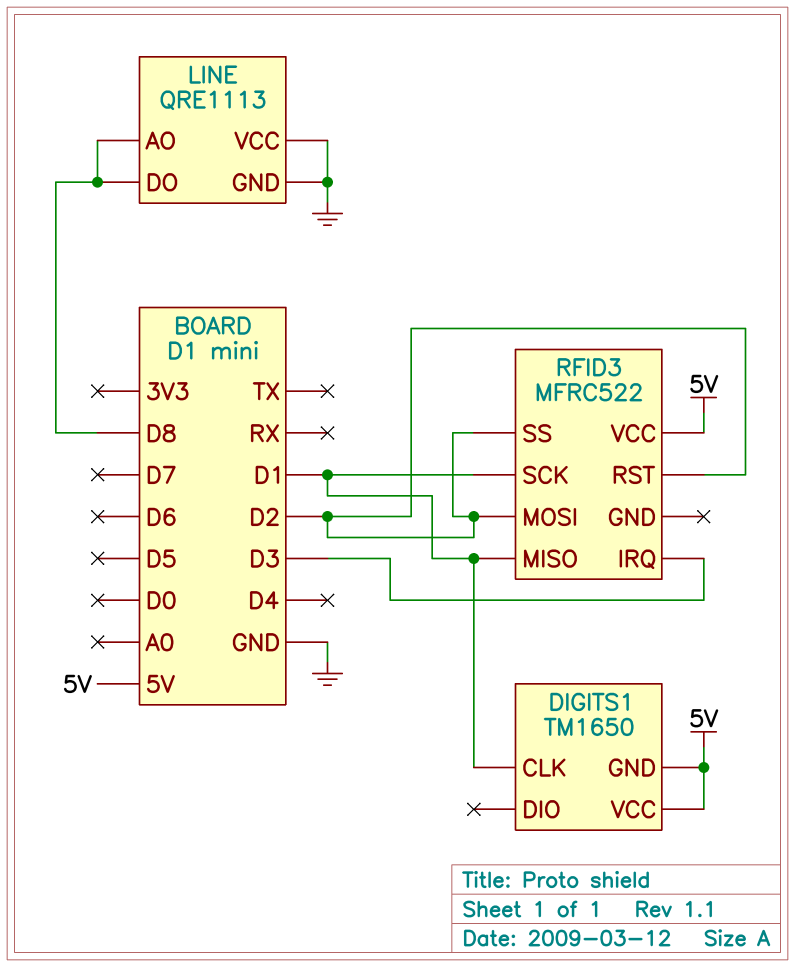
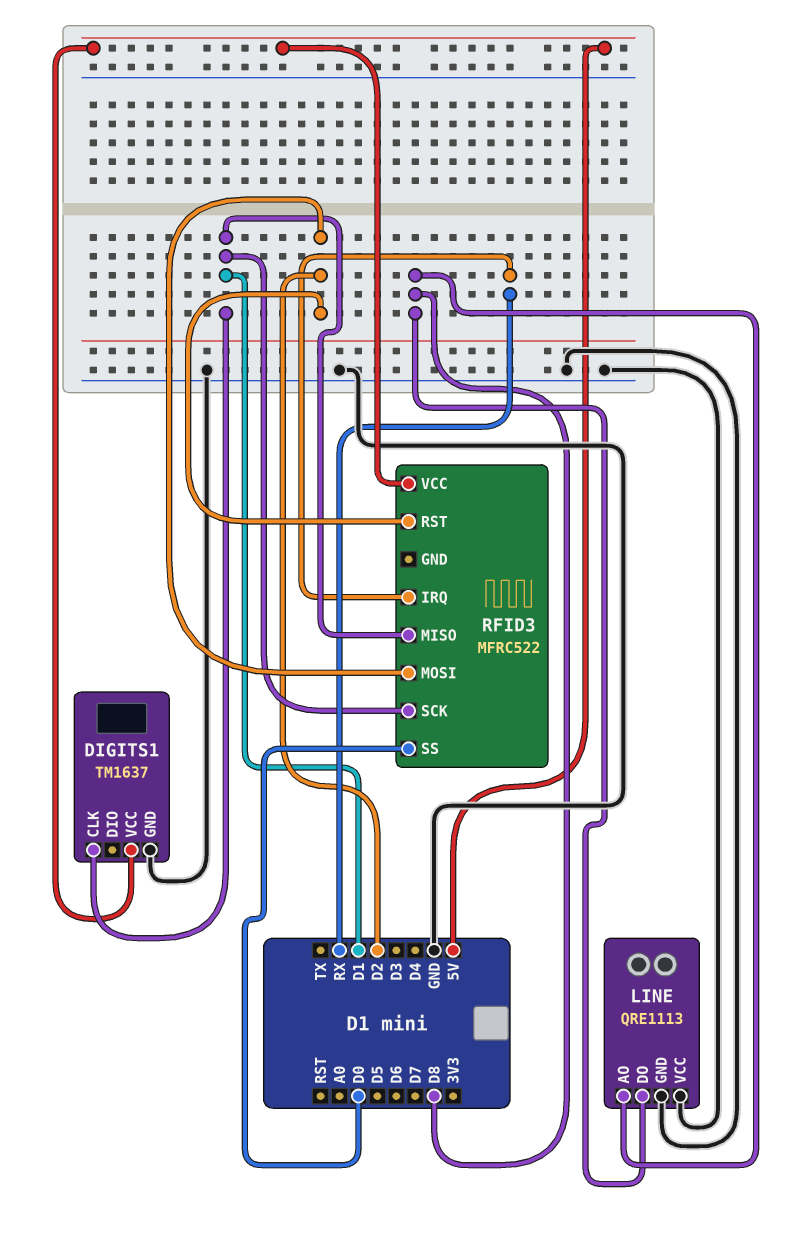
DIGITS1: TM1650 -> TM1637
DIGITS1 pin GND: 5V -> GND
RFID3 pin IRQ: D3 -> RX
RFID3 pin SS: D2 -> D0

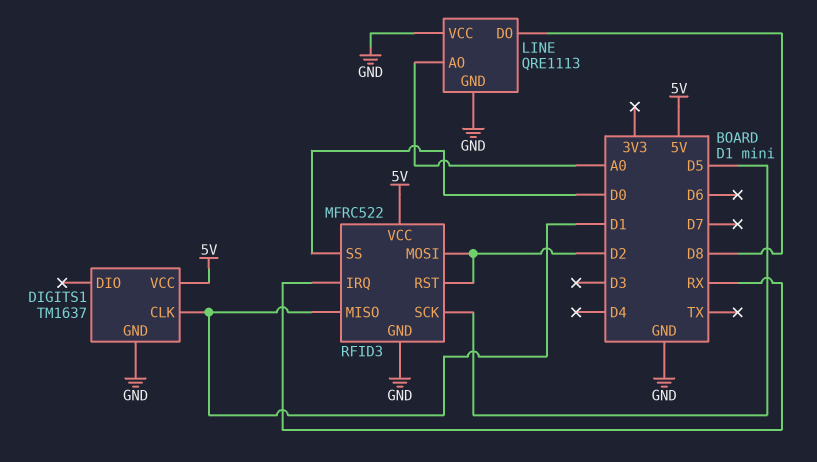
LINE pin AO: D8 -> A0
RFID3 pin GND: none -> GND
RFID3 pin SCK: D1 -> D5

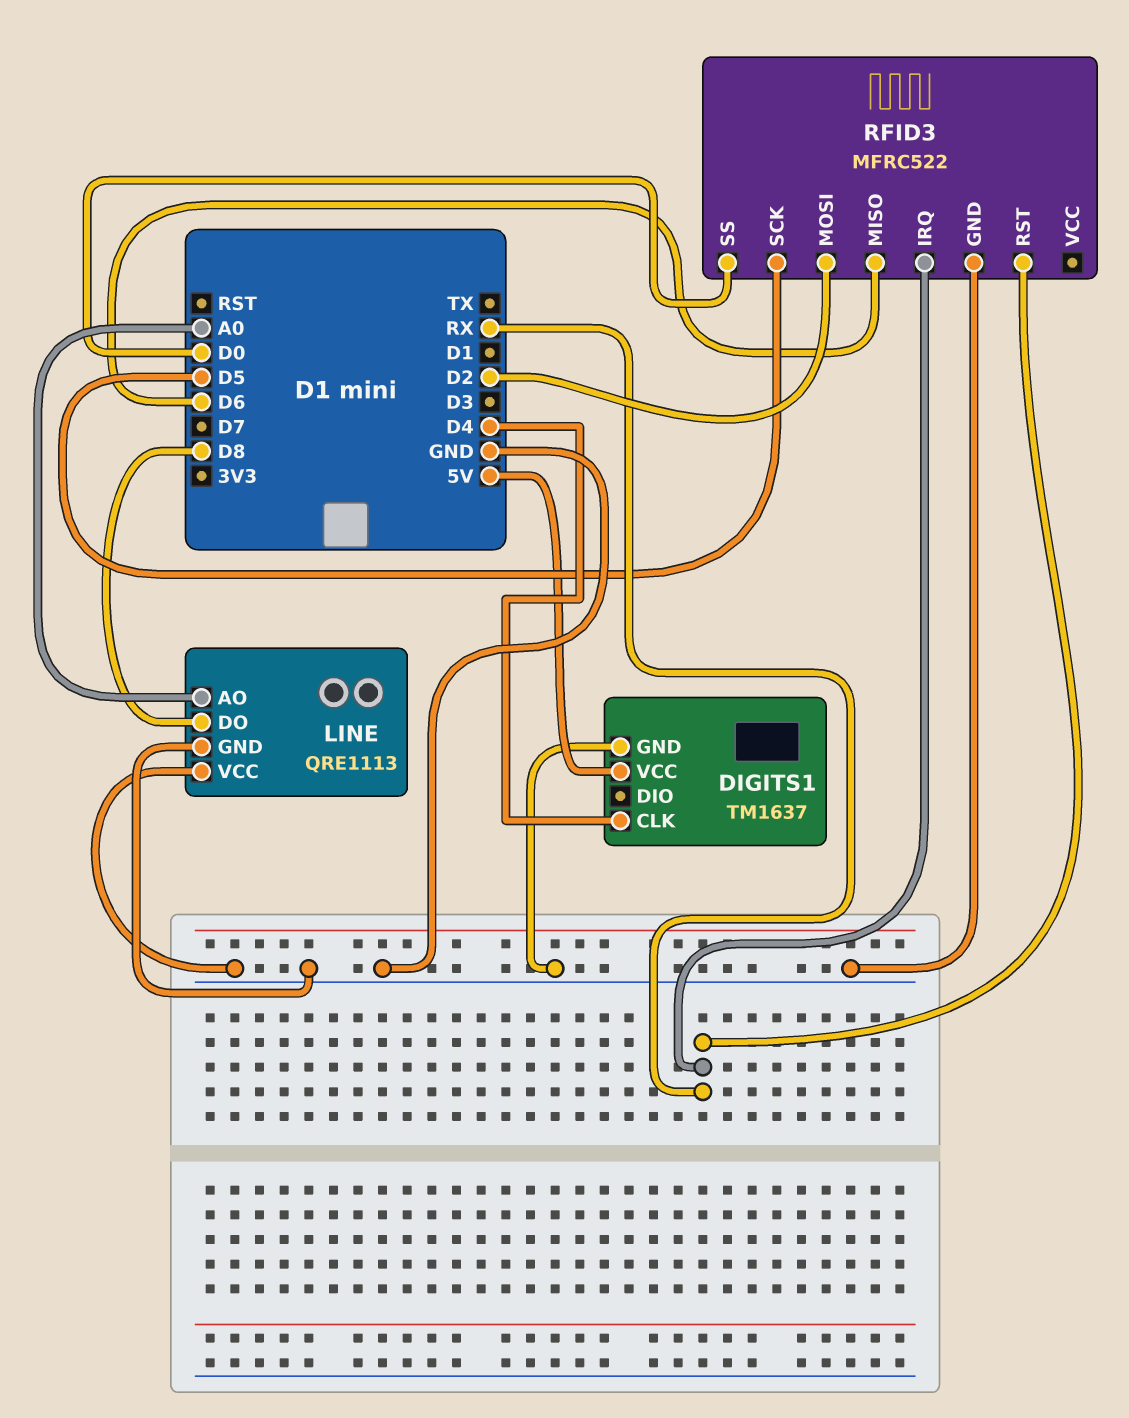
DIGITS1 pin CLK: D1 -> D4
RFID3 pin MISO: D1 -> D6
RFID3 pin RST: D2 -> RX
RFID3 pin VCC: 5V -> none

